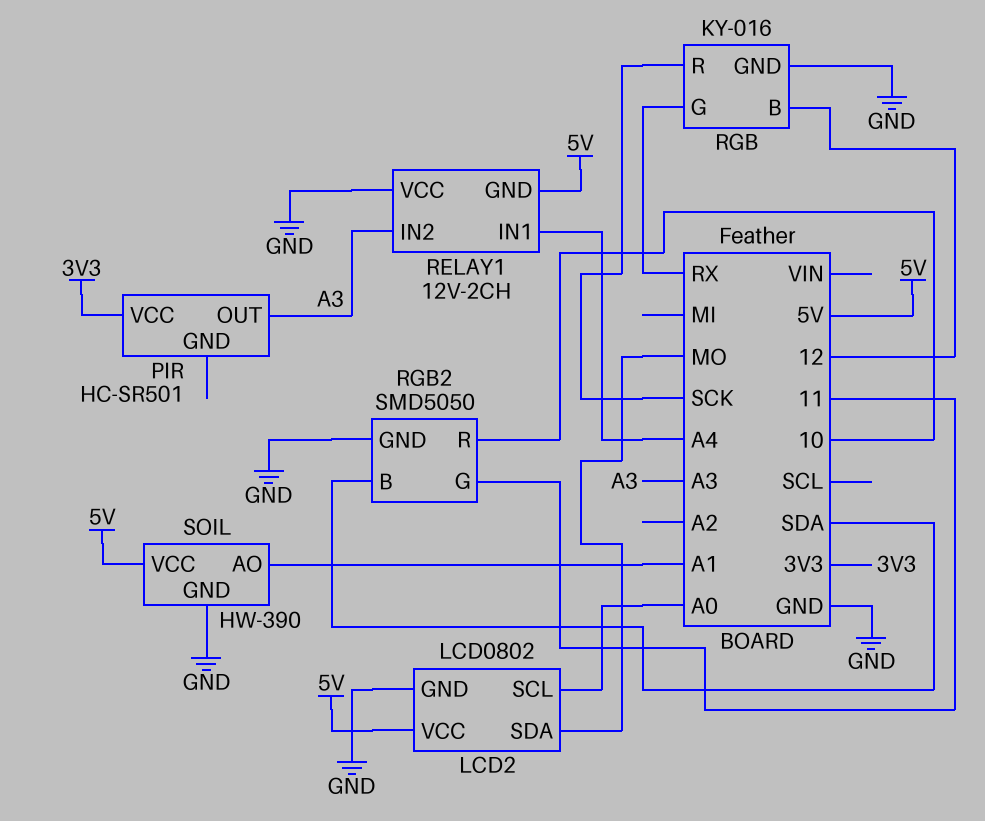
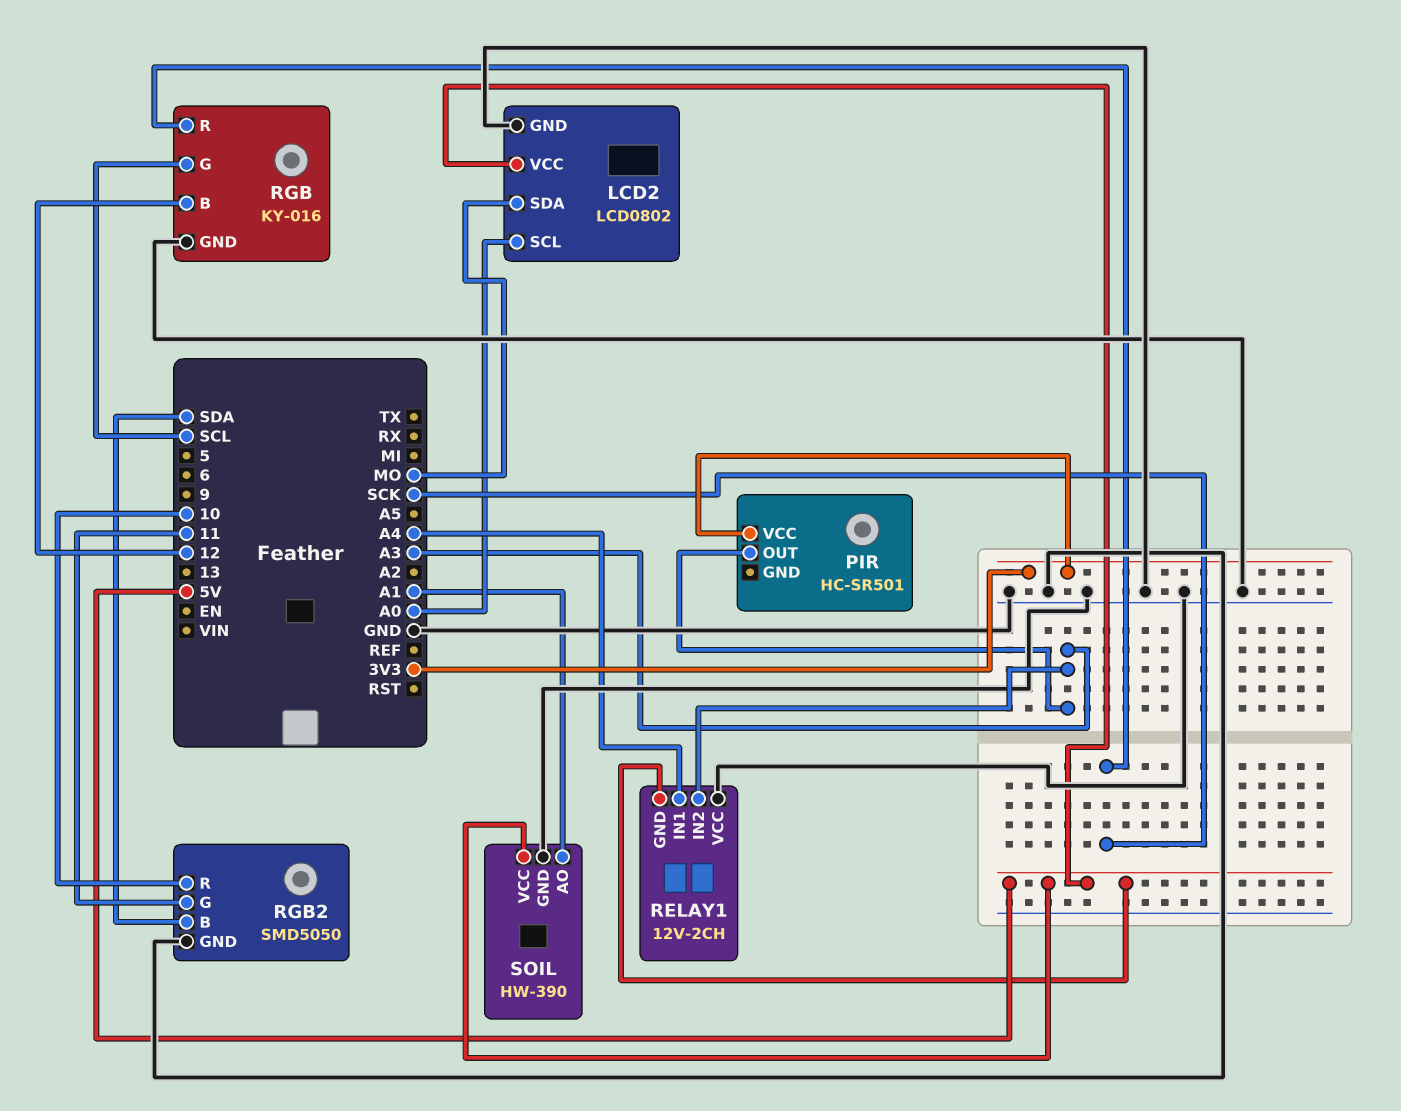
RGB pin G: RX -> SCL

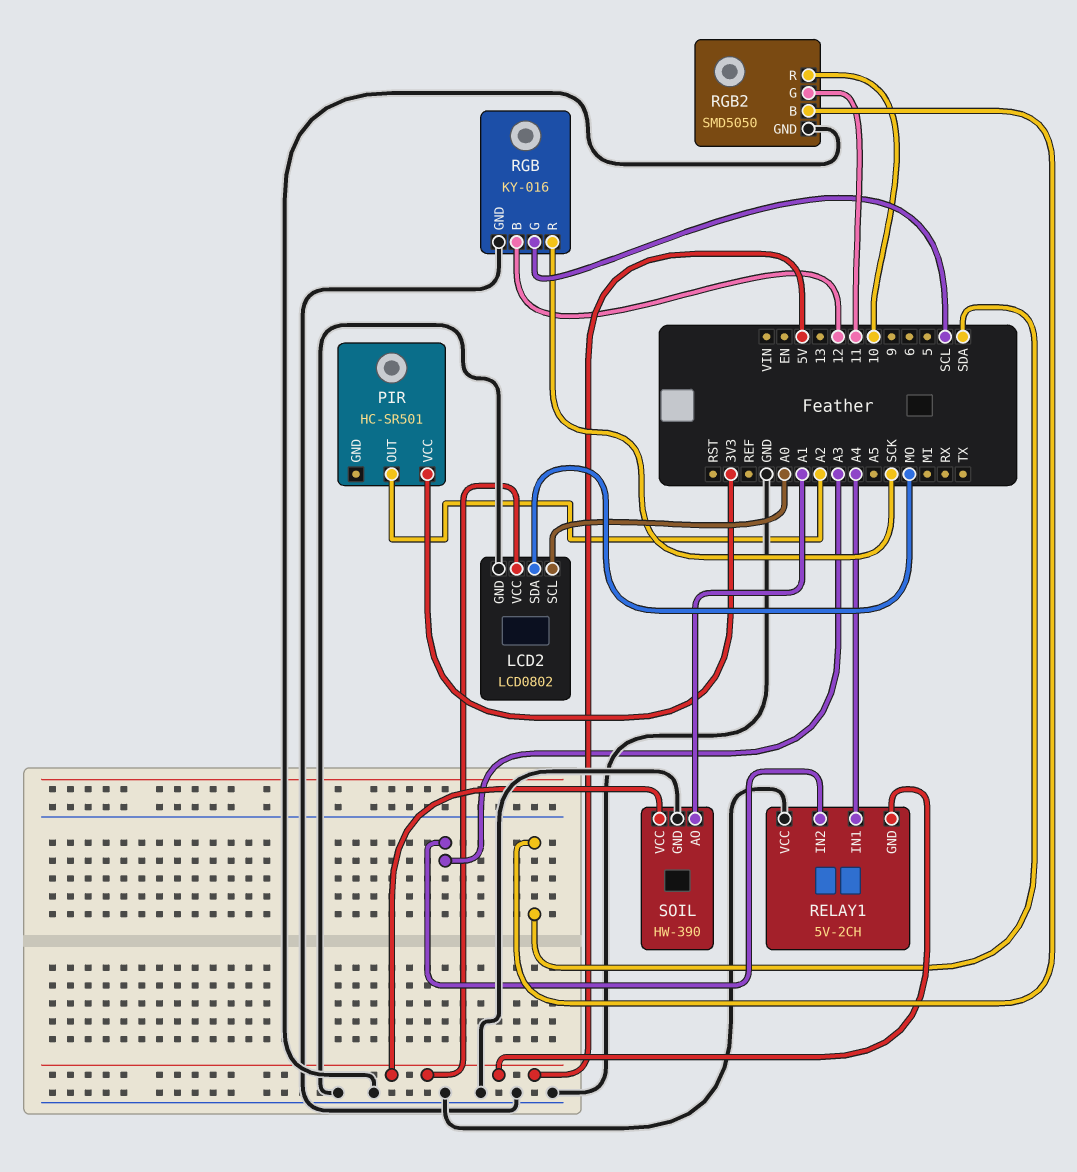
PIR pin OUT: A3 -> A2
RELAY1: 12V-2CH -> 5V-2CH

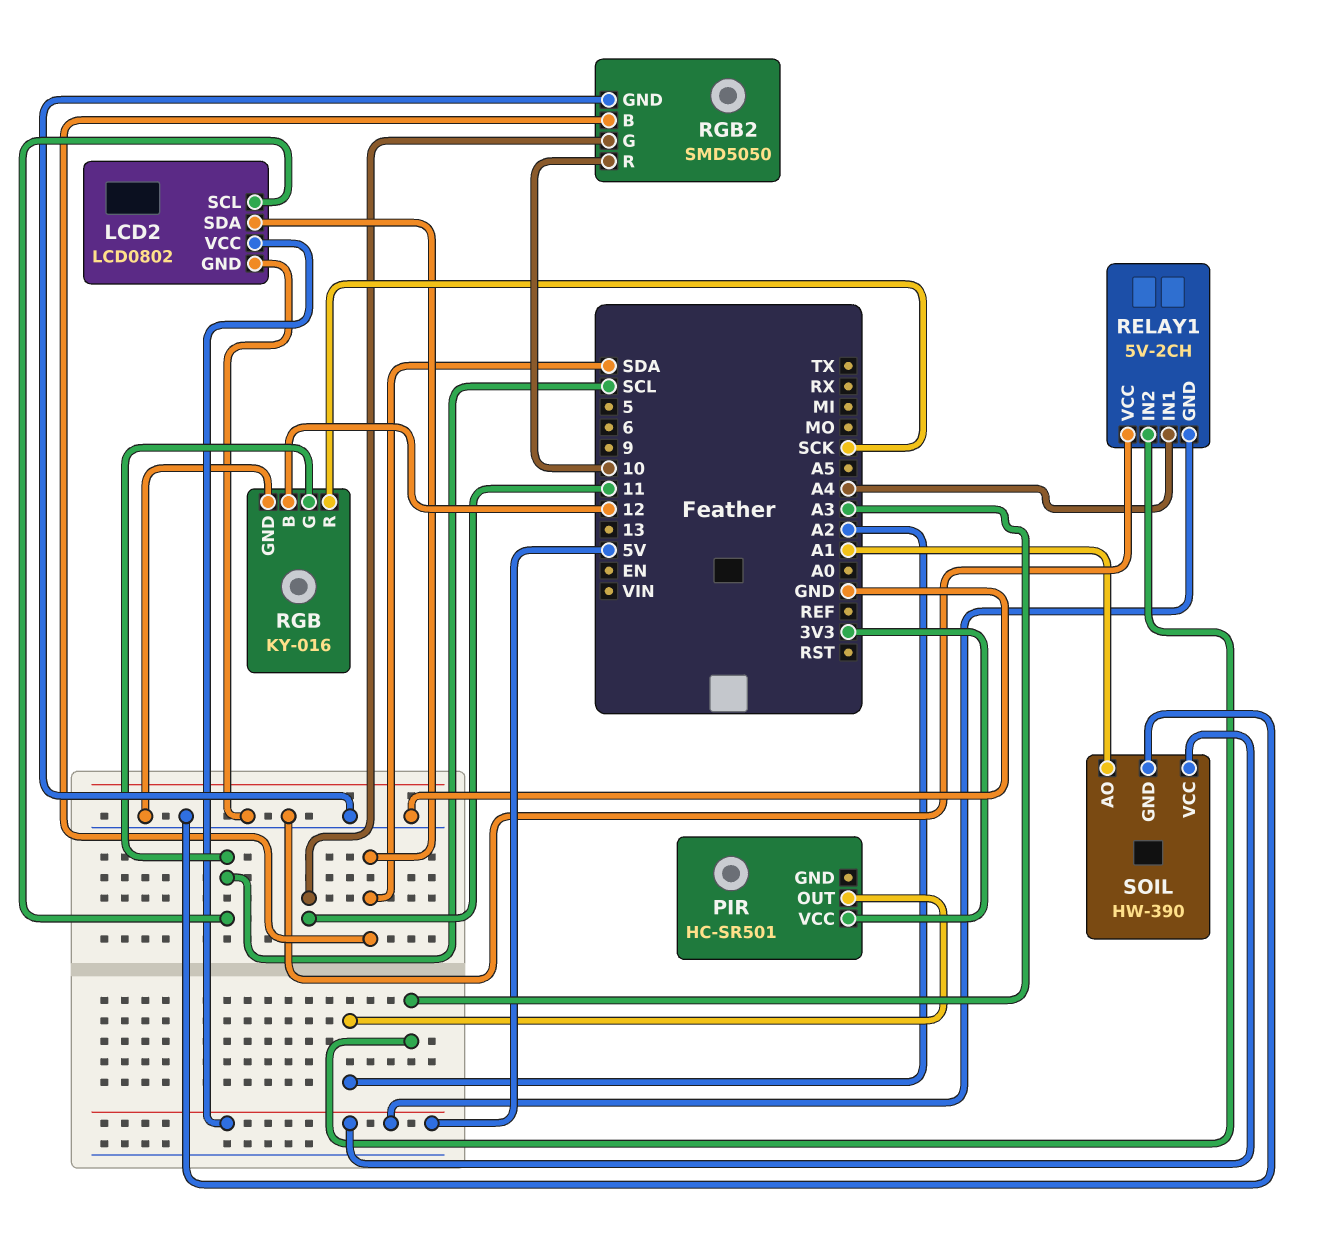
LCD2 pin SCL: A0 -> SCL
LCD2 pin SDA: MO -> SDA

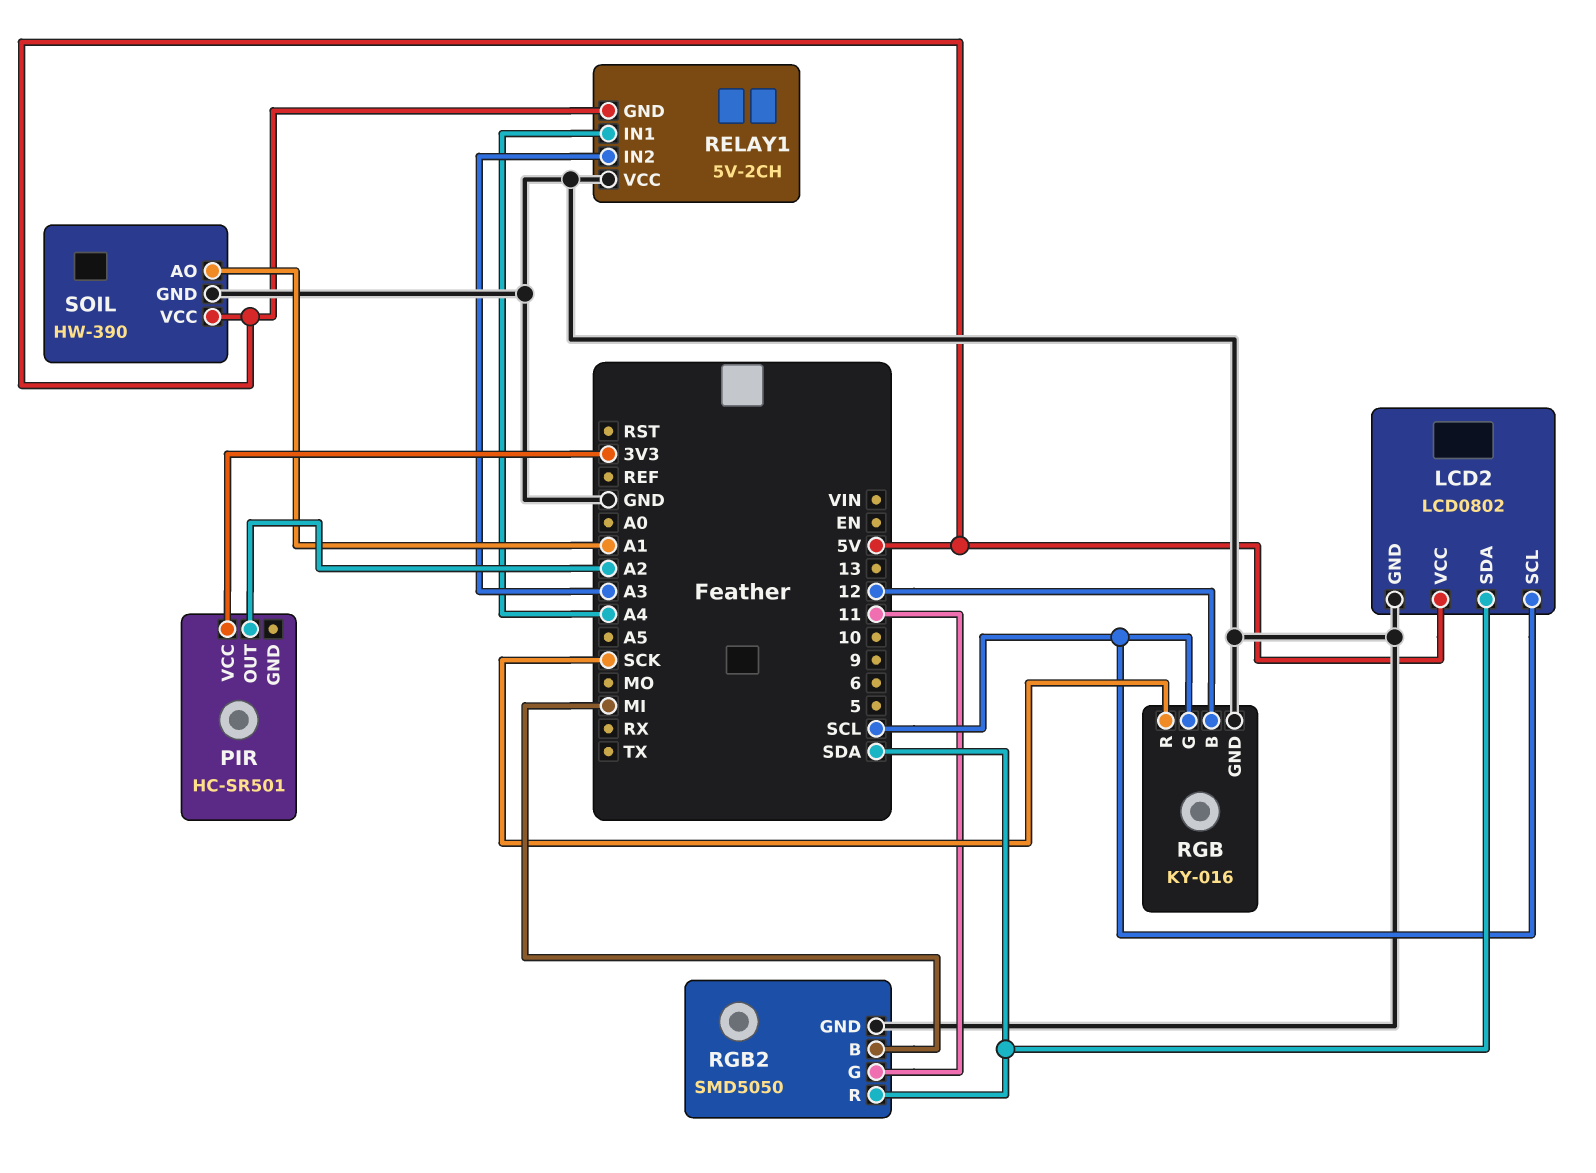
RGB2 pin B: SDA -> MI
RGB2 pin R: 10 -> SDA

